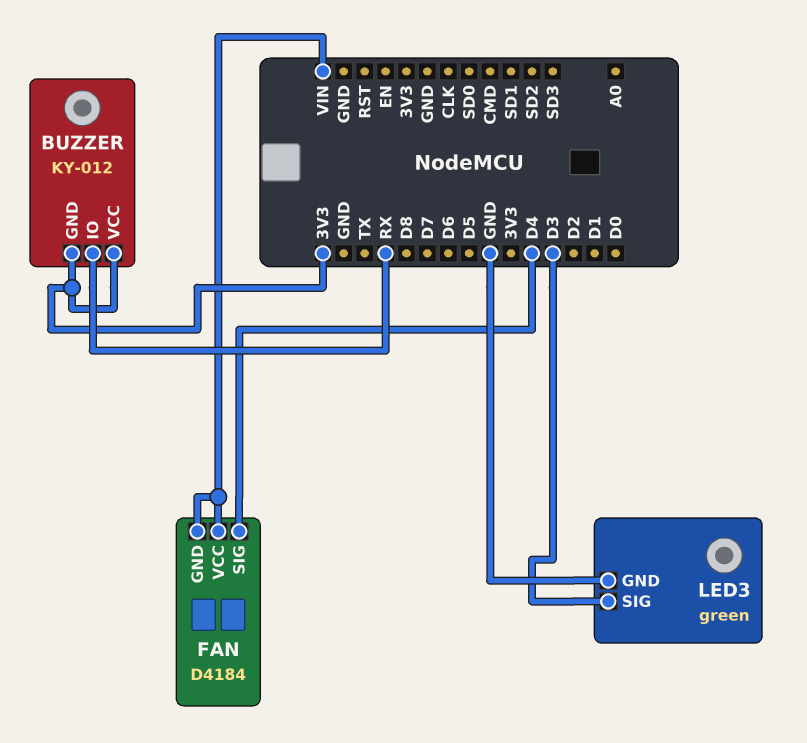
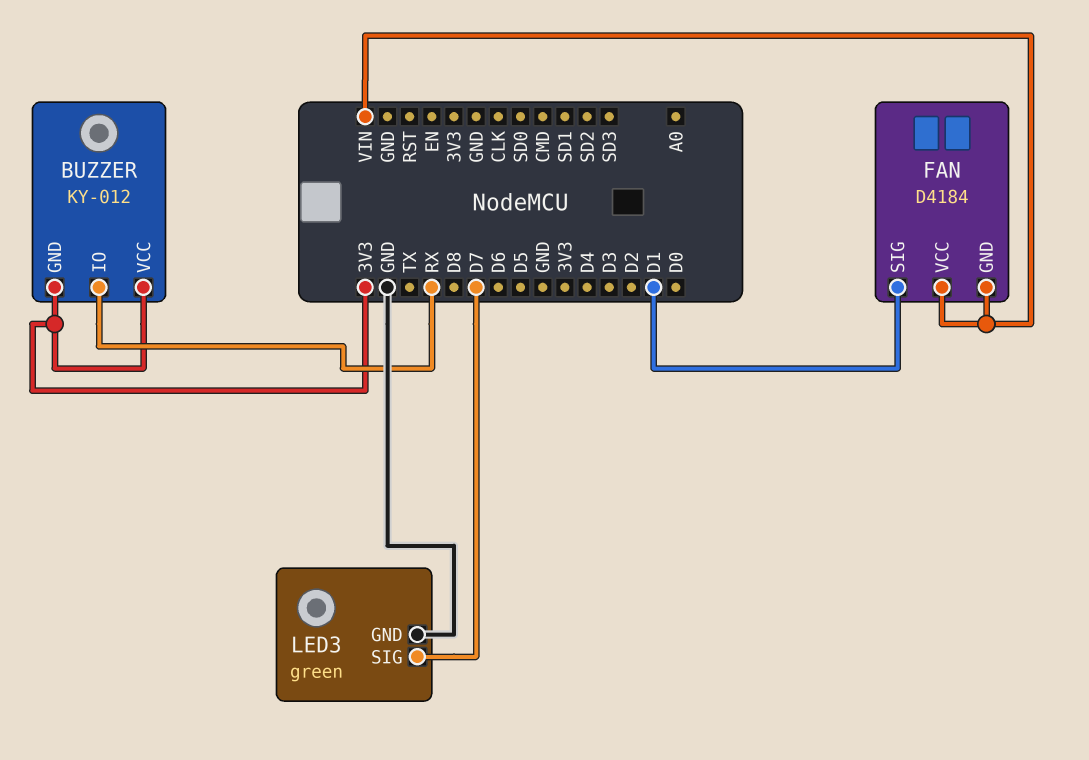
FAN pin SIG: D4 -> D1
LED3 pin SIG: D3 -> D7

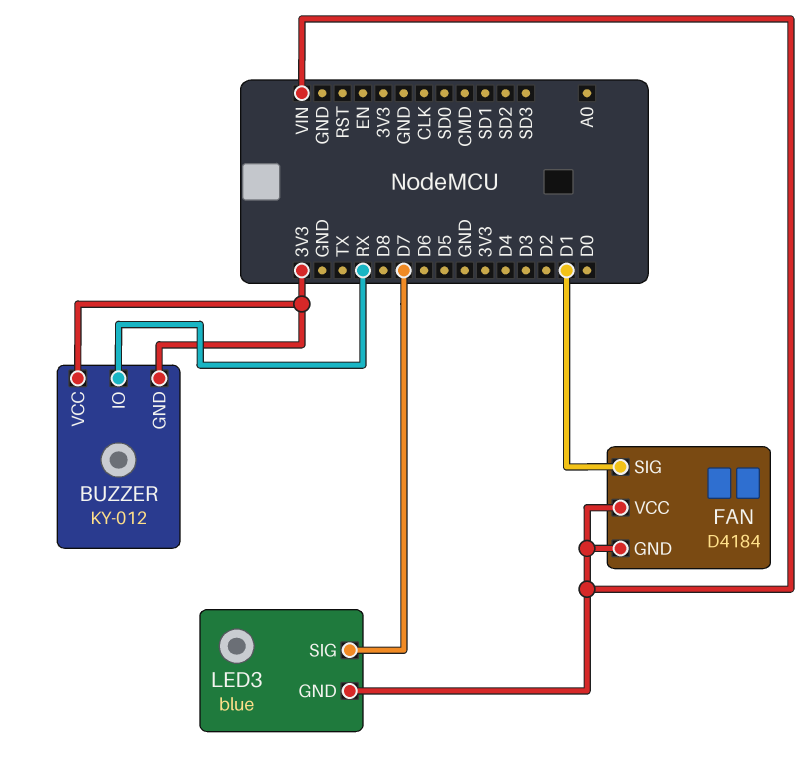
LED3: green -> blue
LED3 pin GND: GND -> VIN

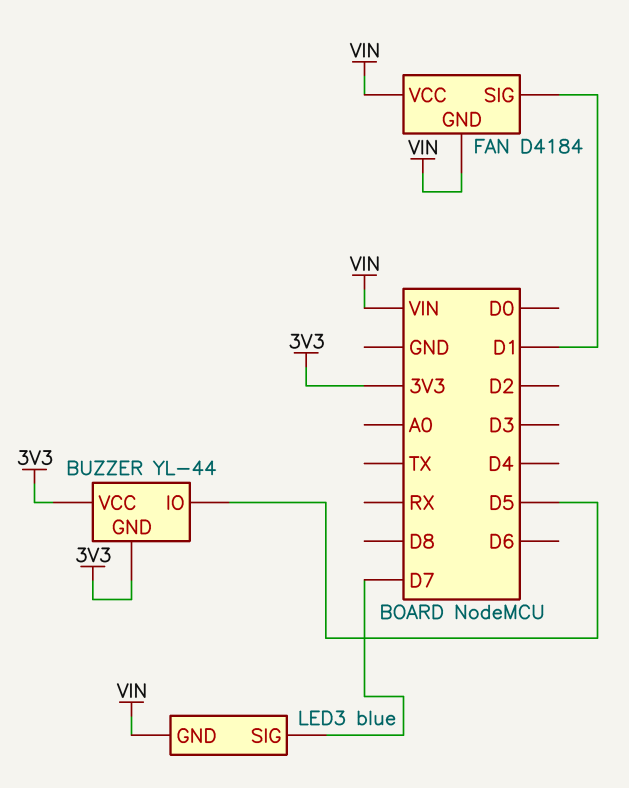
BUZZER: KY-012 -> YL-44
BUZZER pin IO: RX -> D5

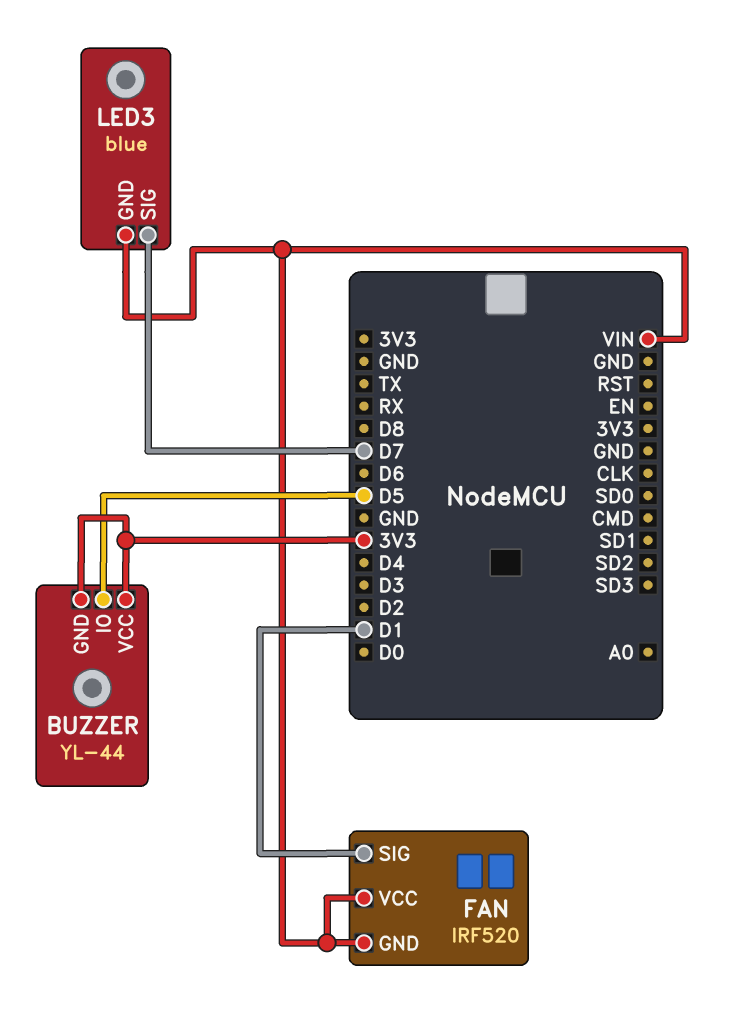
FAN: D4184 -> IRF520

